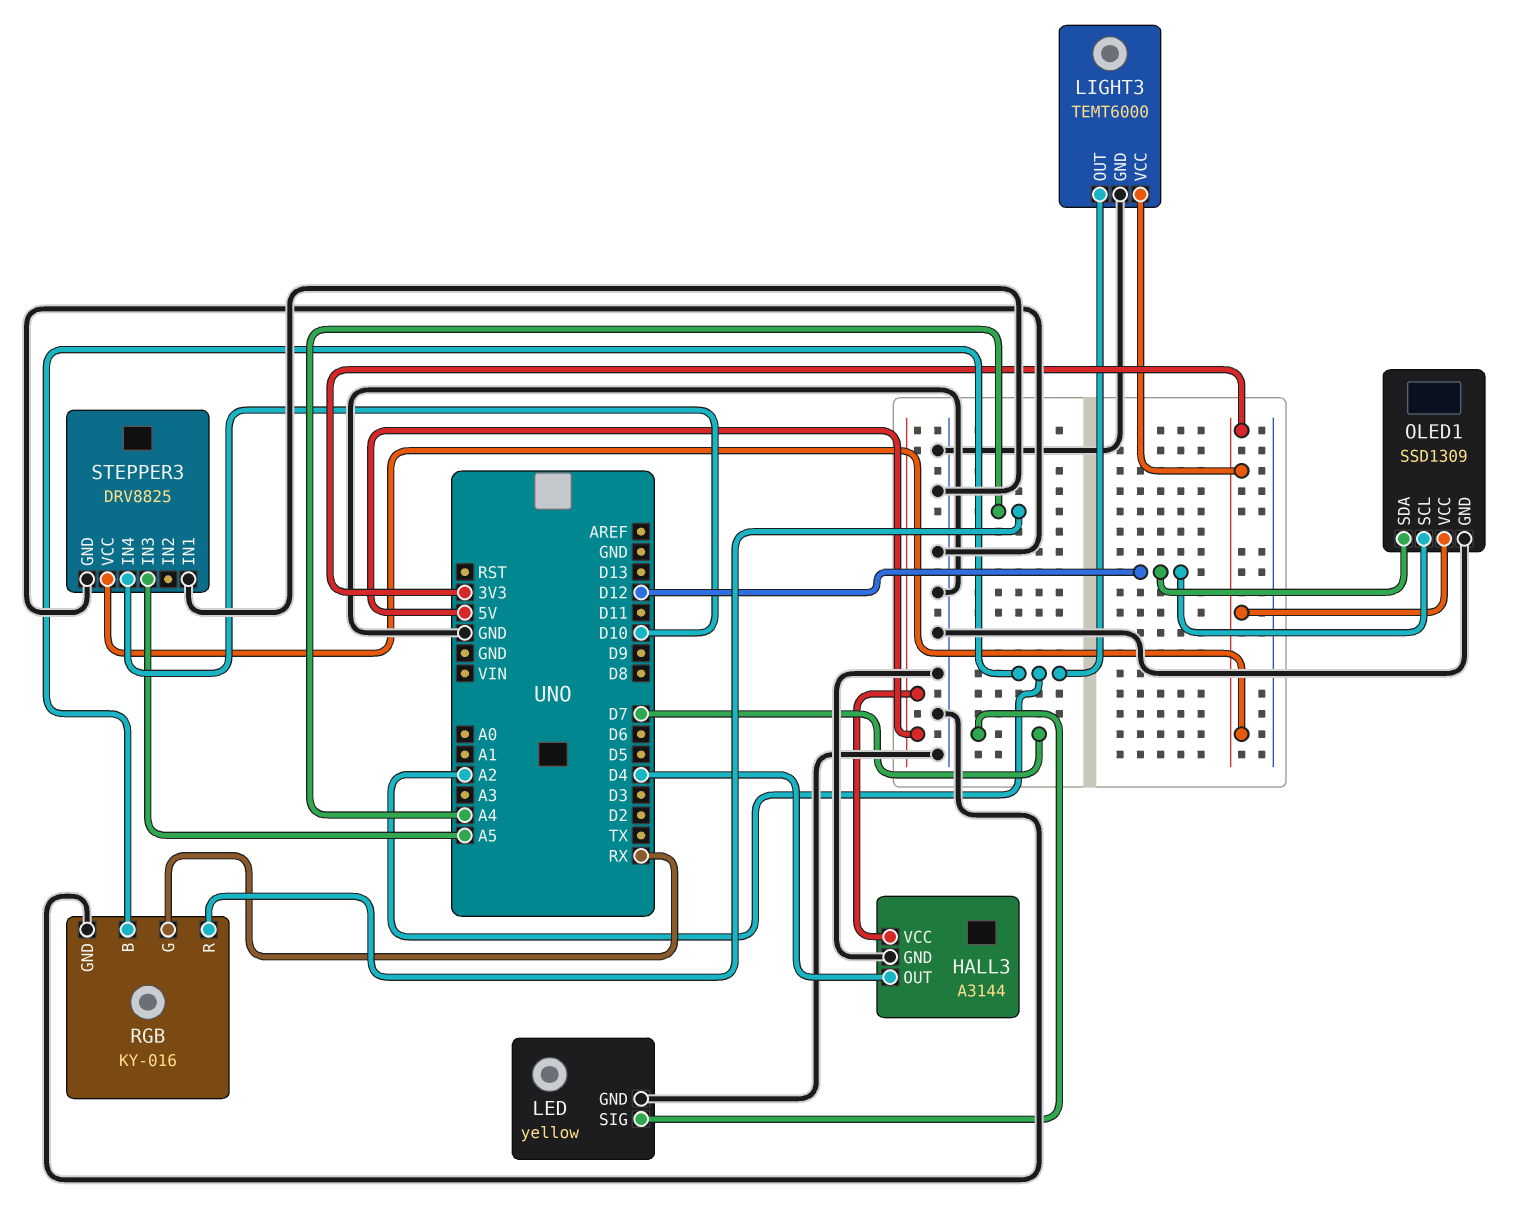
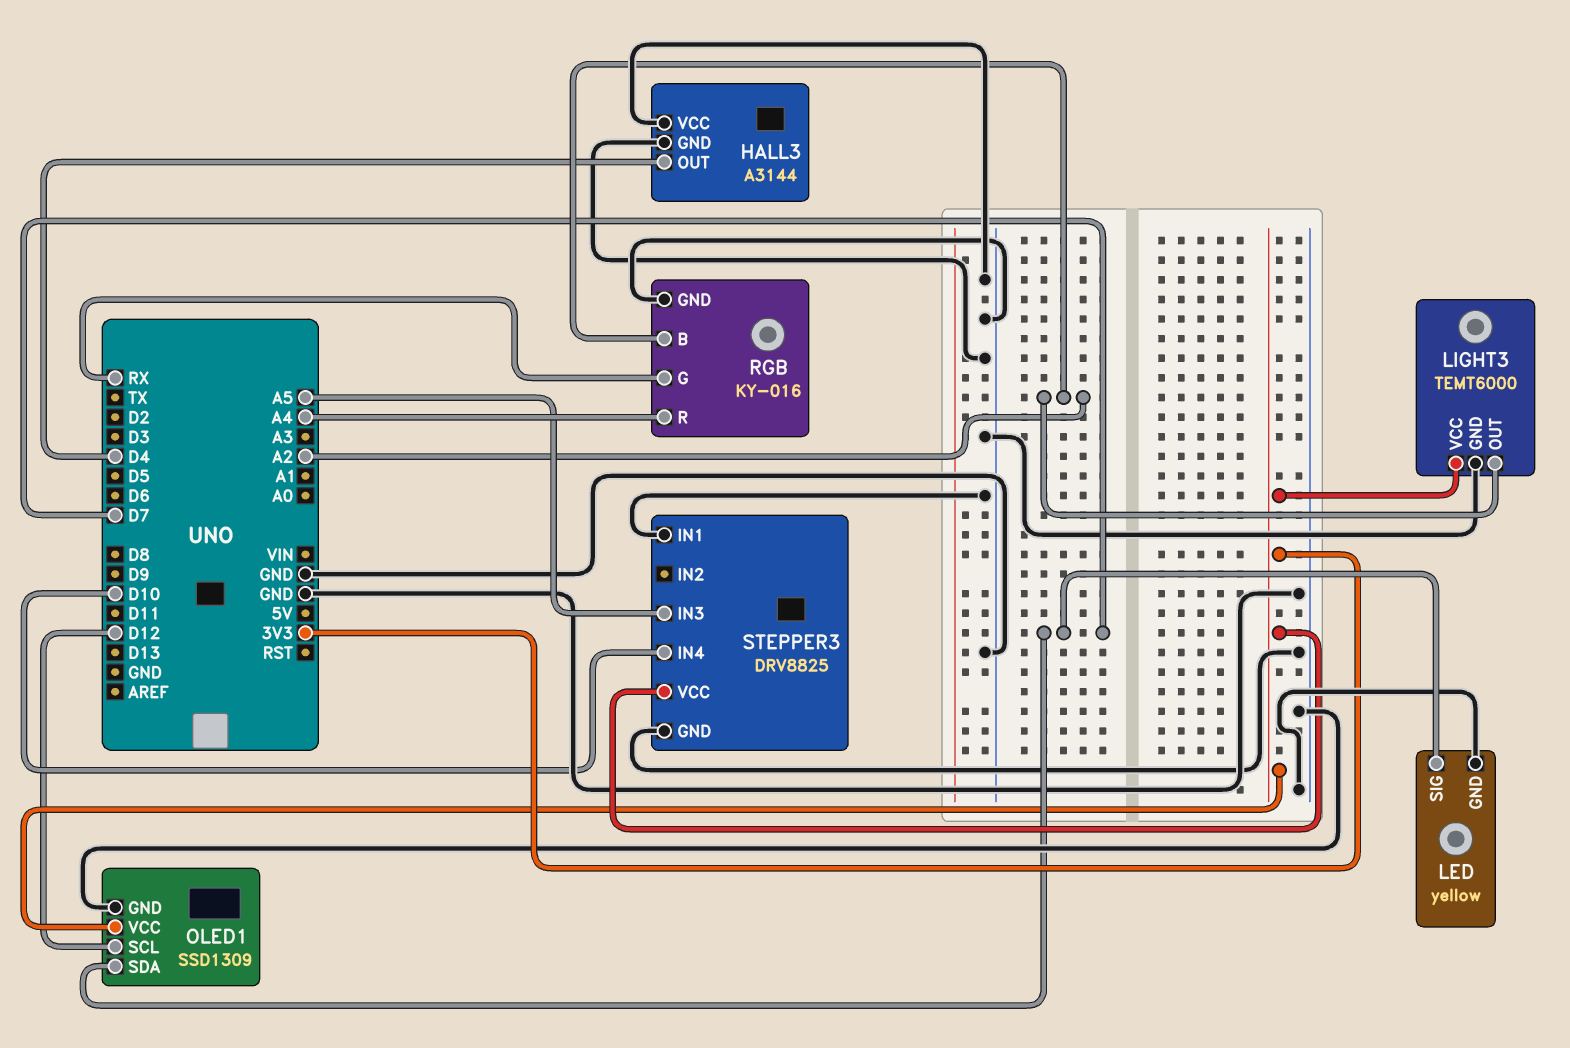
HALL3 pin VCC: 5V -> GND
OLED1 pin SDA: D12 -> D7

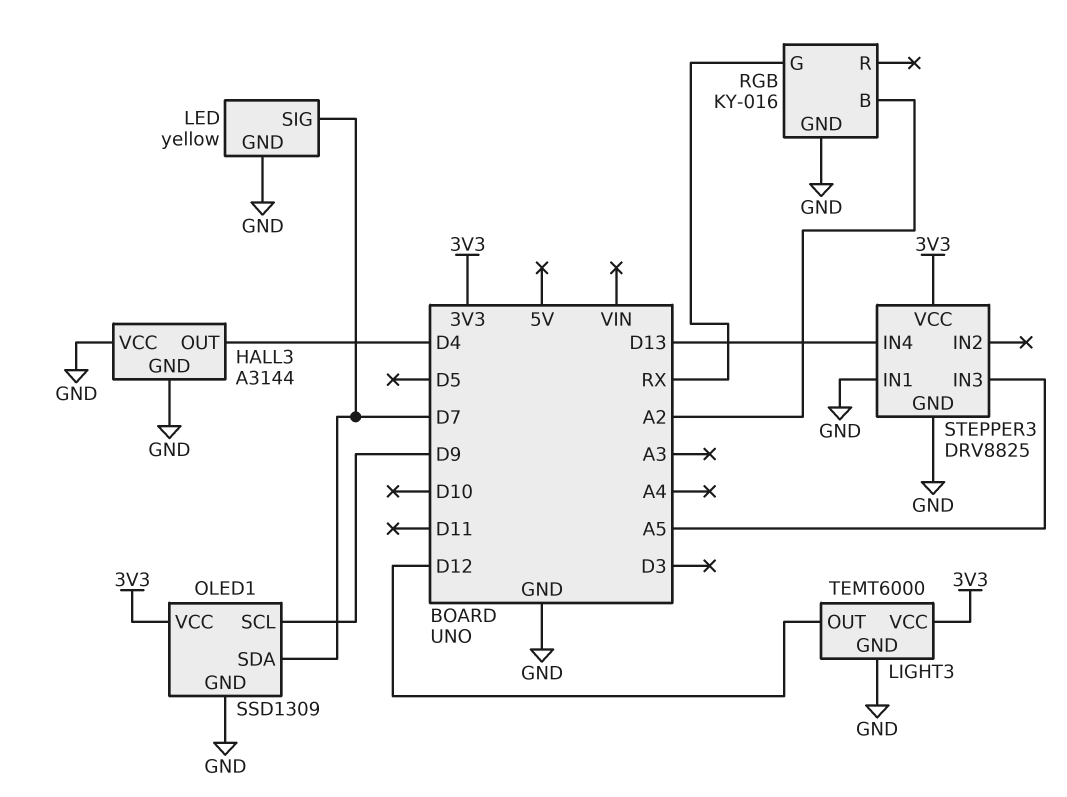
LIGHT3 pin OUT: A2 -> D12
OLED1 pin SCL: D12 -> D9
RGB pin R: A4 -> none
STEPPER3 pin IN4: D10 -> D13

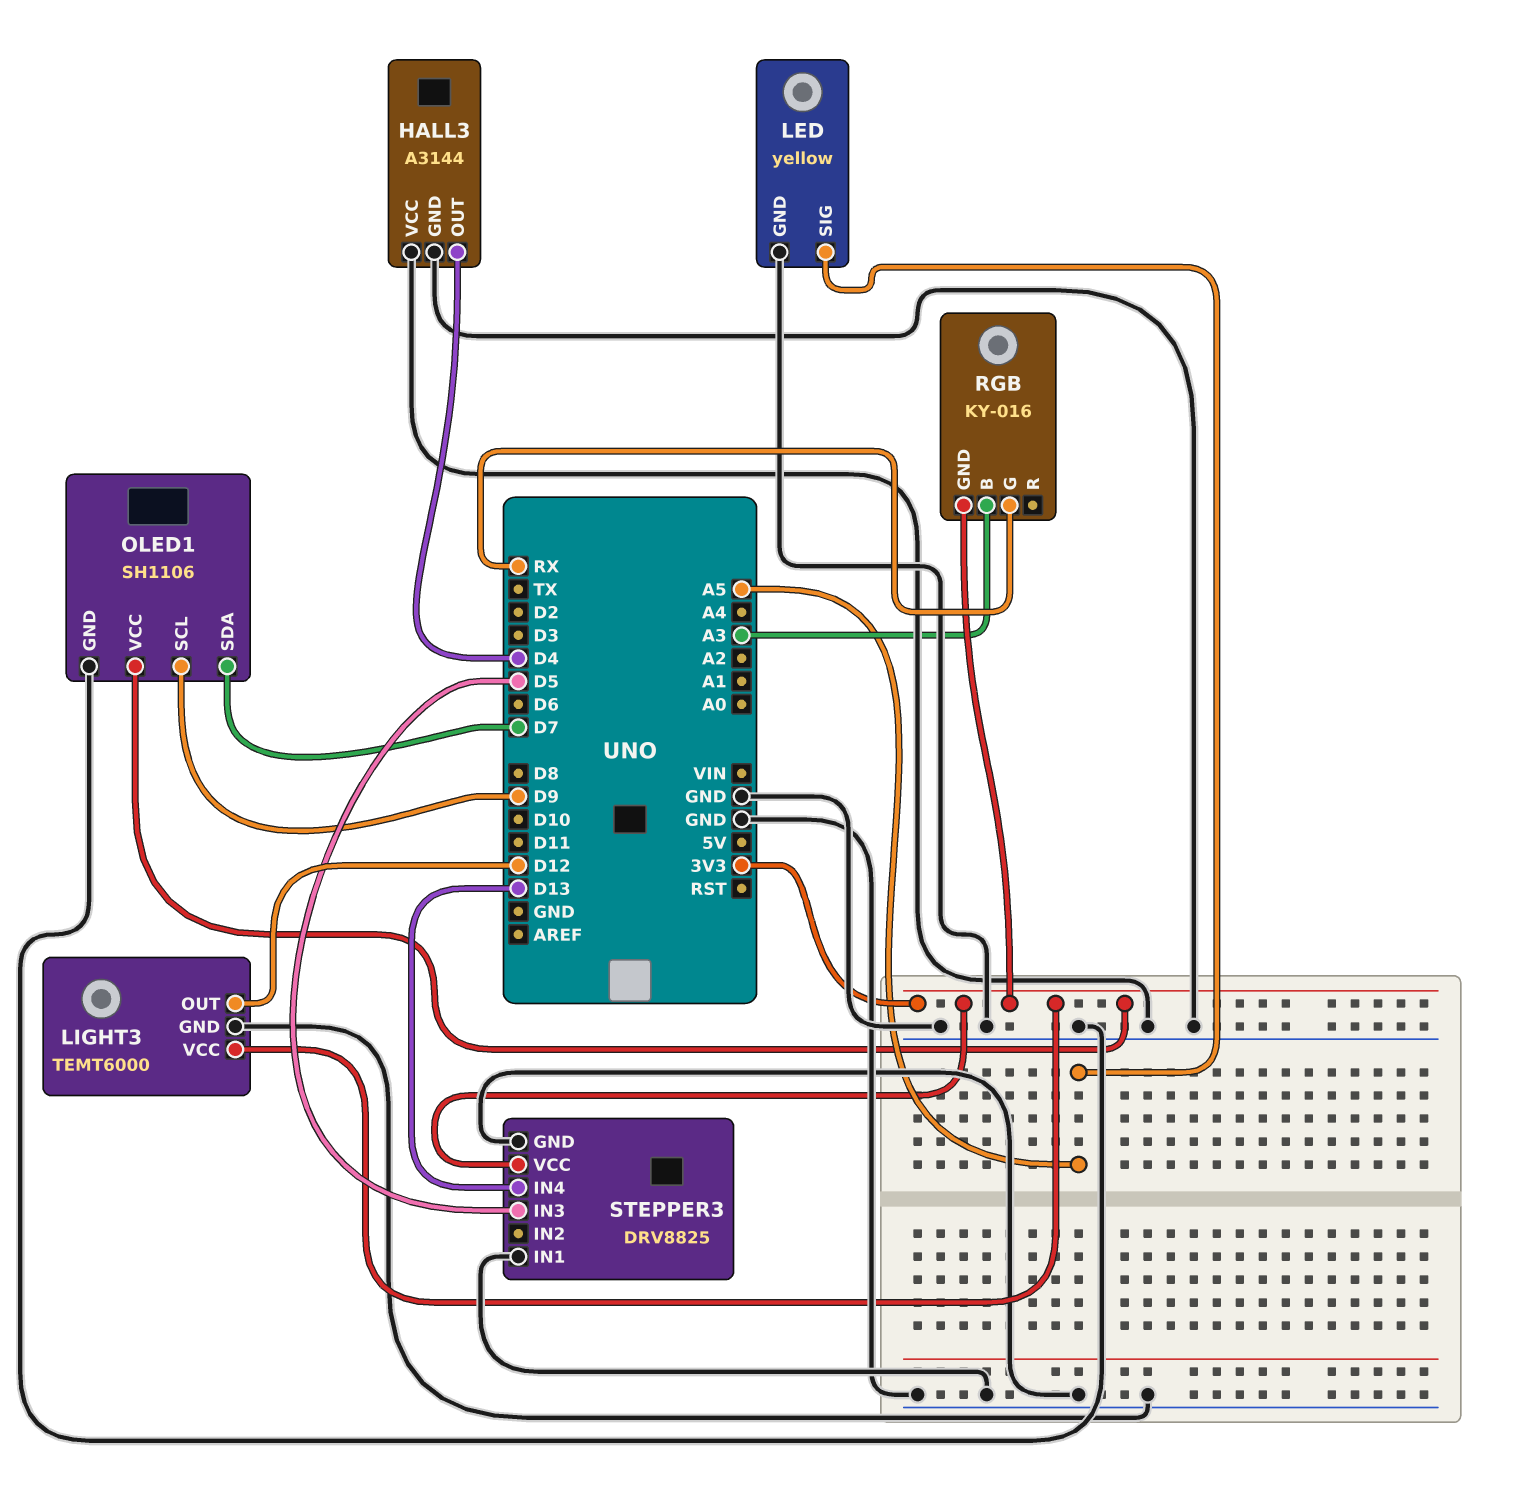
LED pin SIG: D7 -> A5
OLED1: SSD1309 -> SH1106
RGB pin B: A2 -> A3
RGB pin GND: GND -> 3V3
STEPPER3 pin IN3: A5 -> D5

